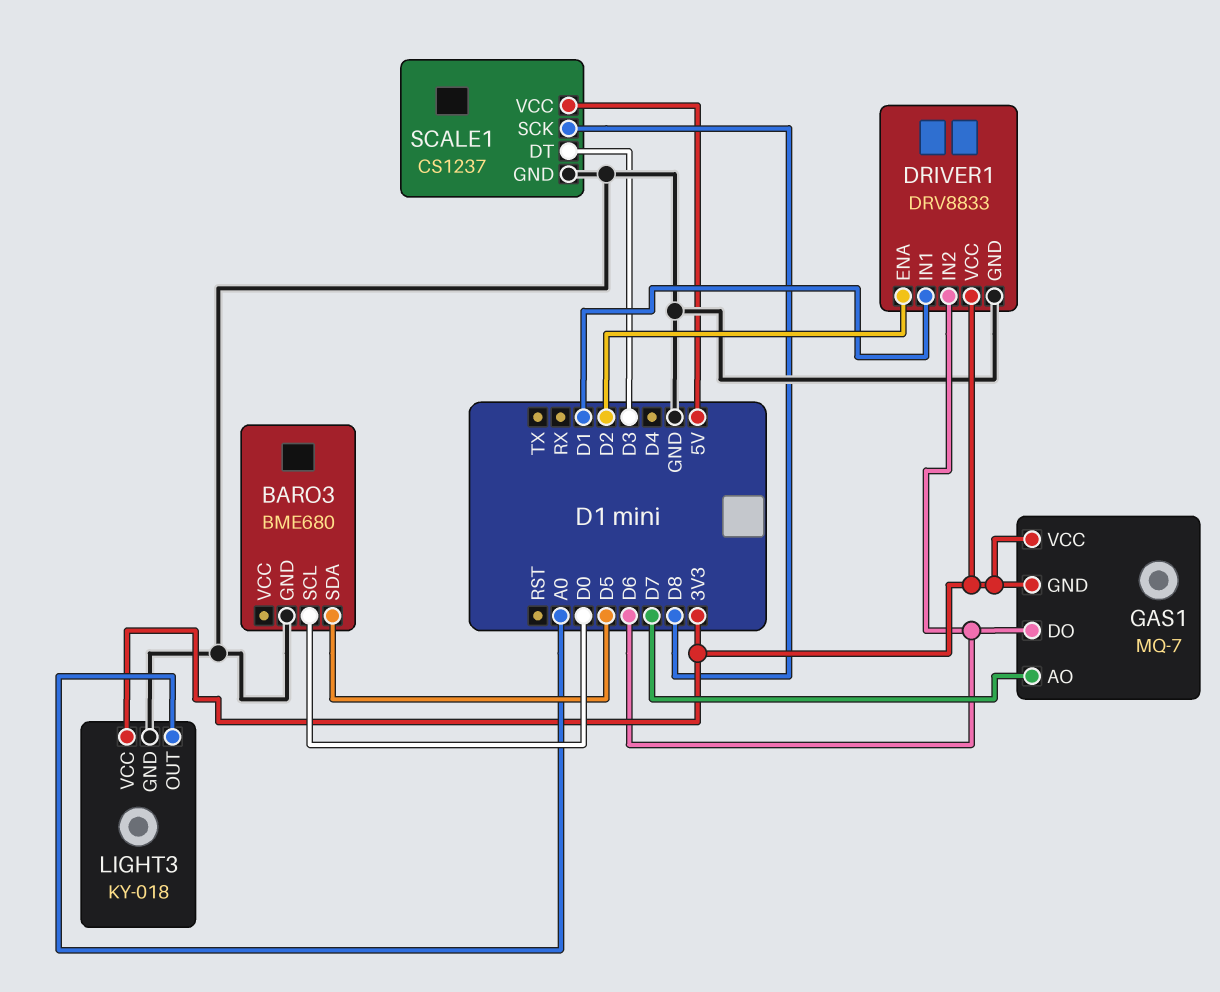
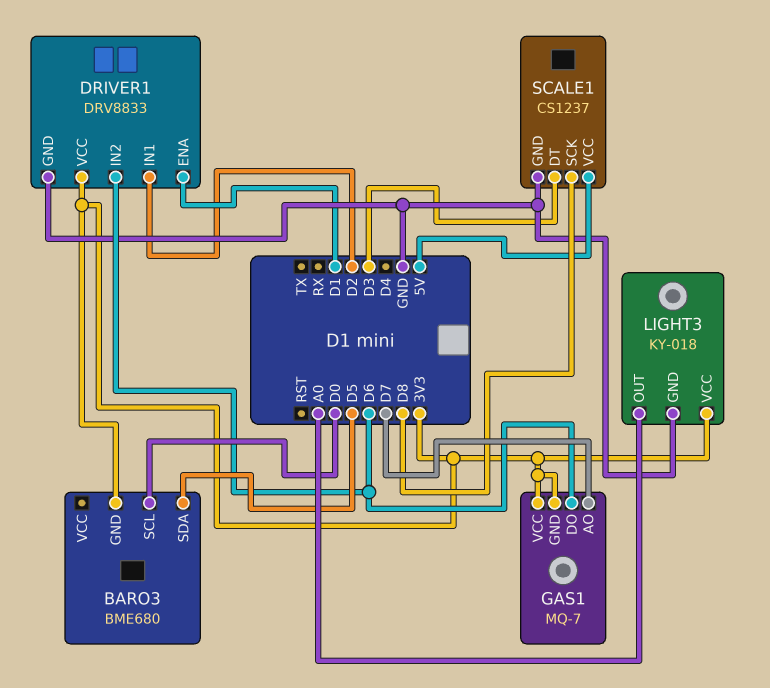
BARO3 pin GND: GND -> 3V3
DRIVER1 pin ENA: D2 -> D1
DRIVER1 pin IN1: D1 -> D2

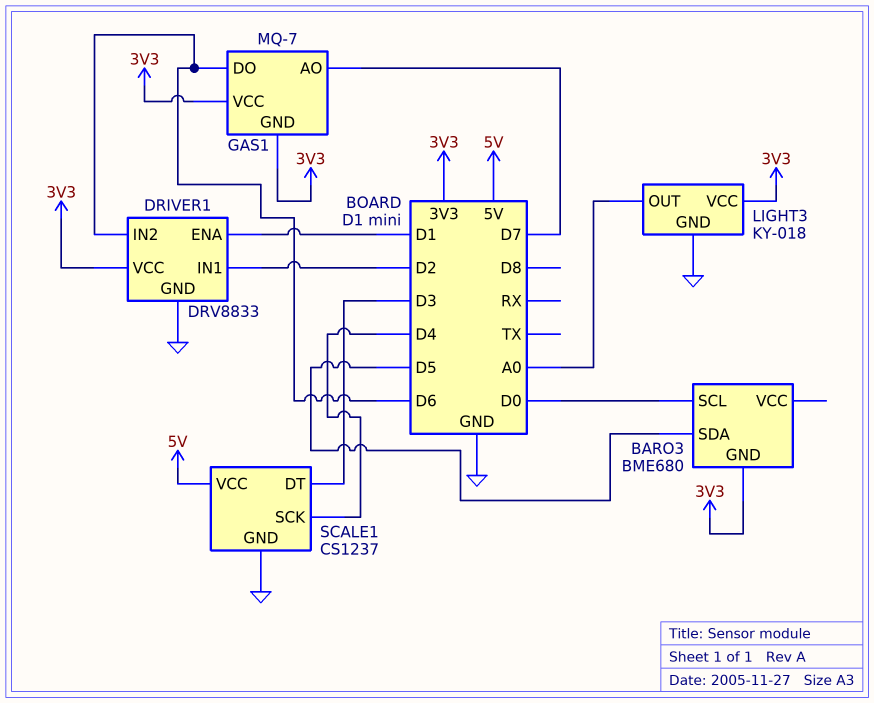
SCALE1 pin SCK: D8 -> D4

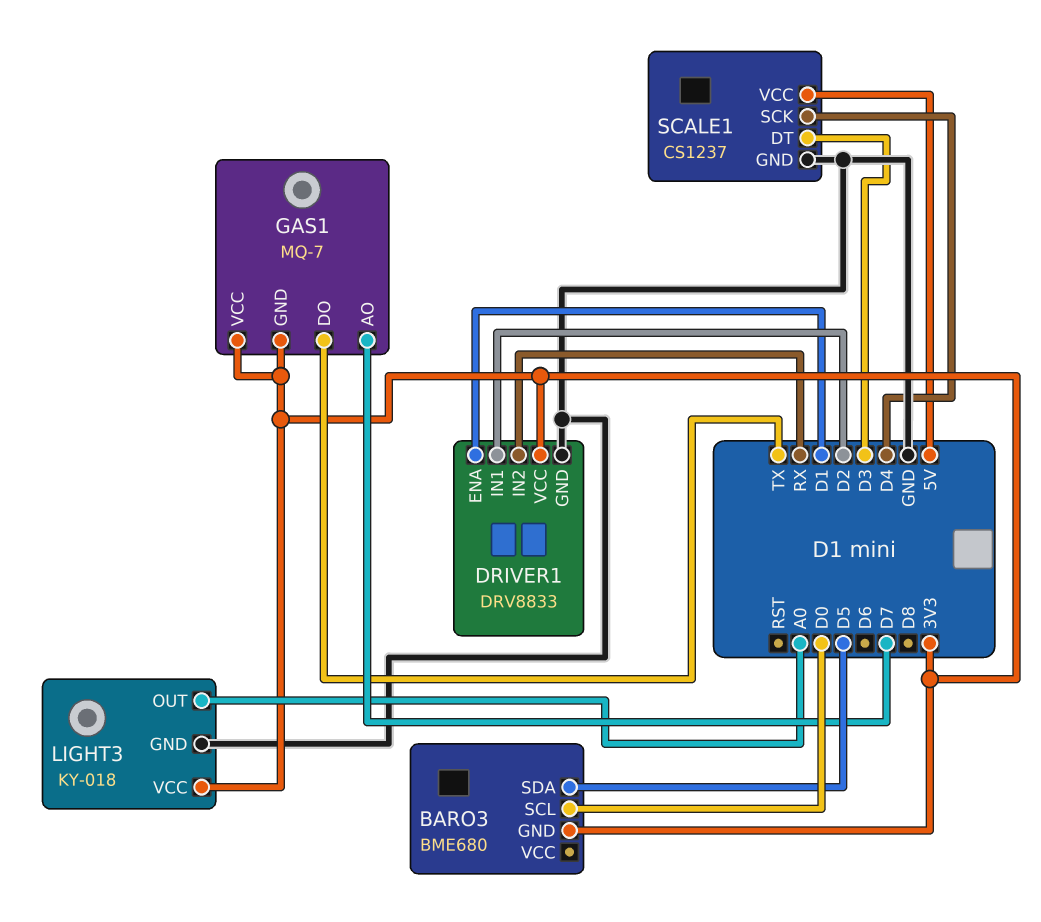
DRIVER1 pin IN2: D6 -> RX
GAS1 pin DO: D6 -> TX

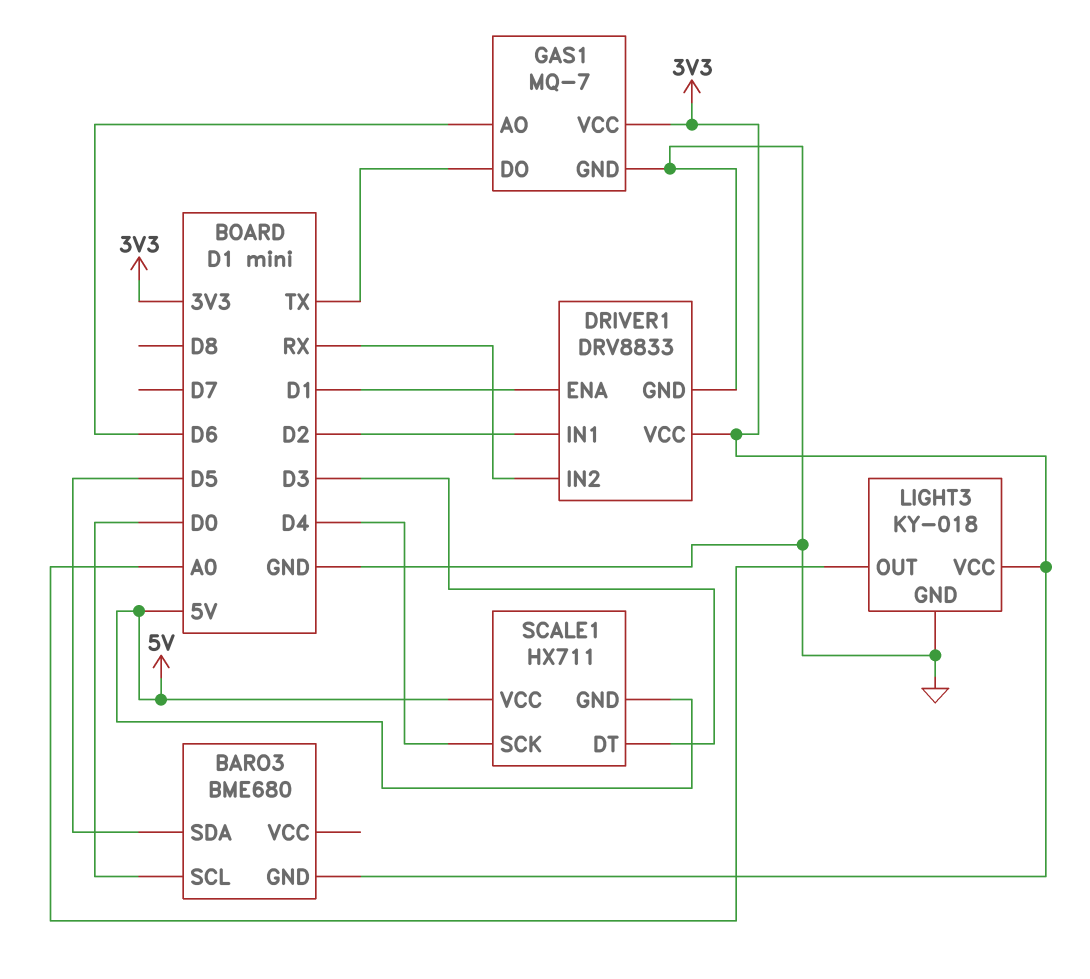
GAS1 pin AO: D7 -> D6
GAS1 pin GND: 3V3 -> GND
SCALE1: CS1237 -> HX711
SCALE1 pin GND: GND -> 5V

